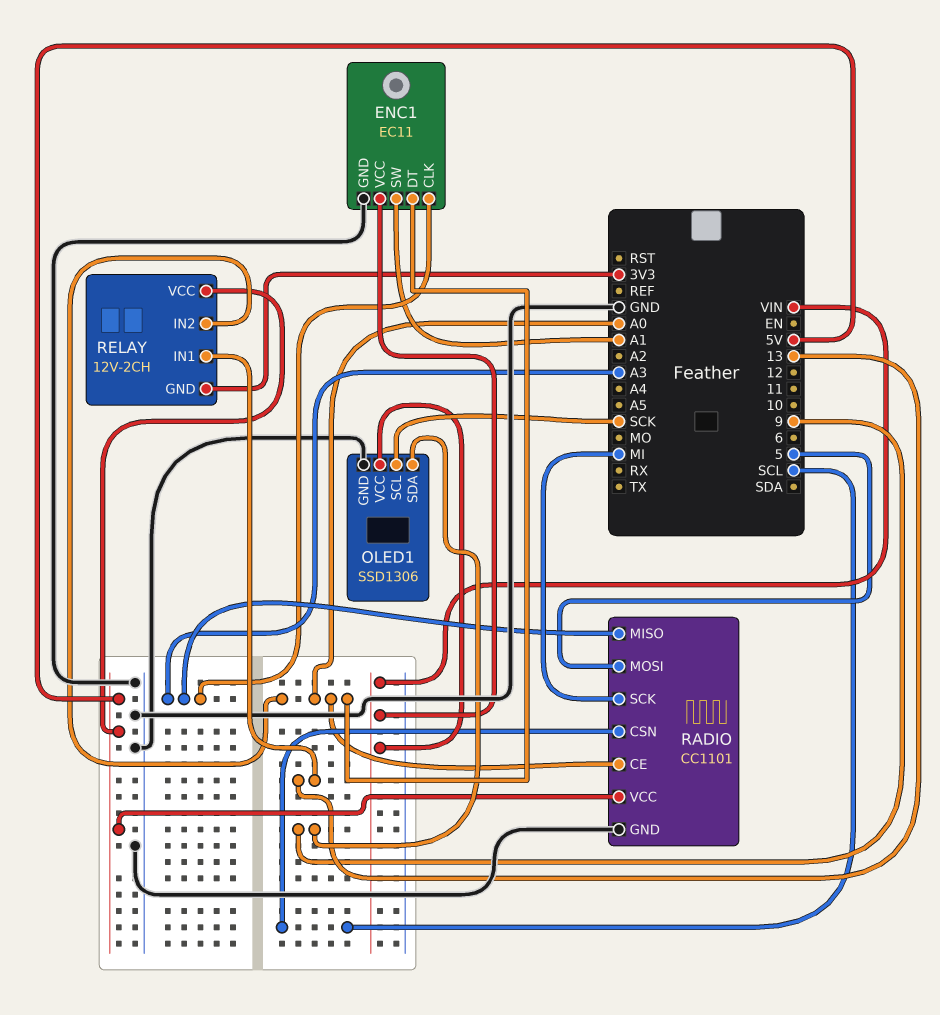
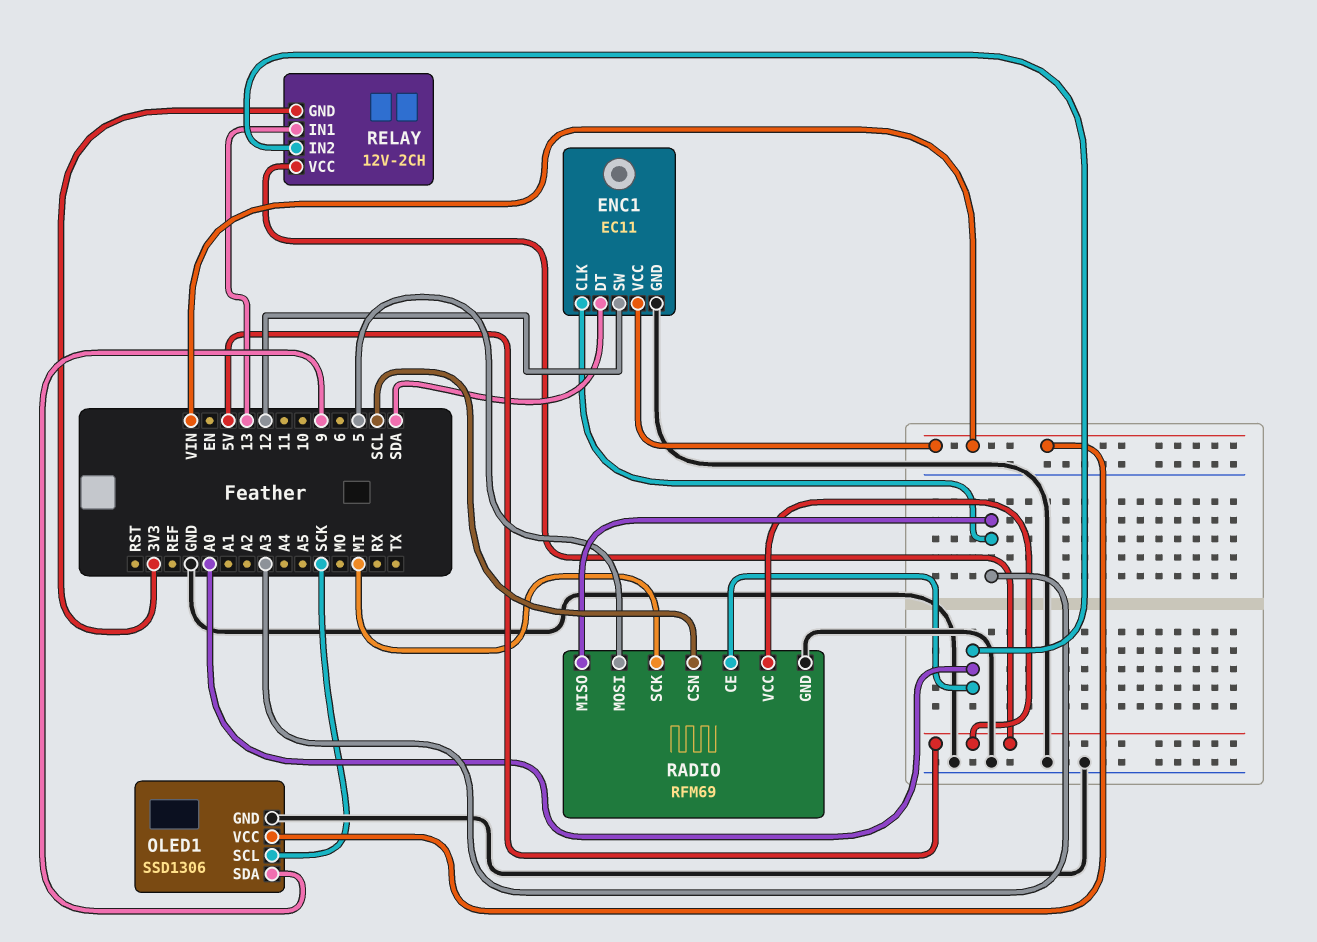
ENC1 pin DT: A0 -> SDA
ENC1 pin SW: A1 -> 12
RADIO: CC1101 -> RFM69

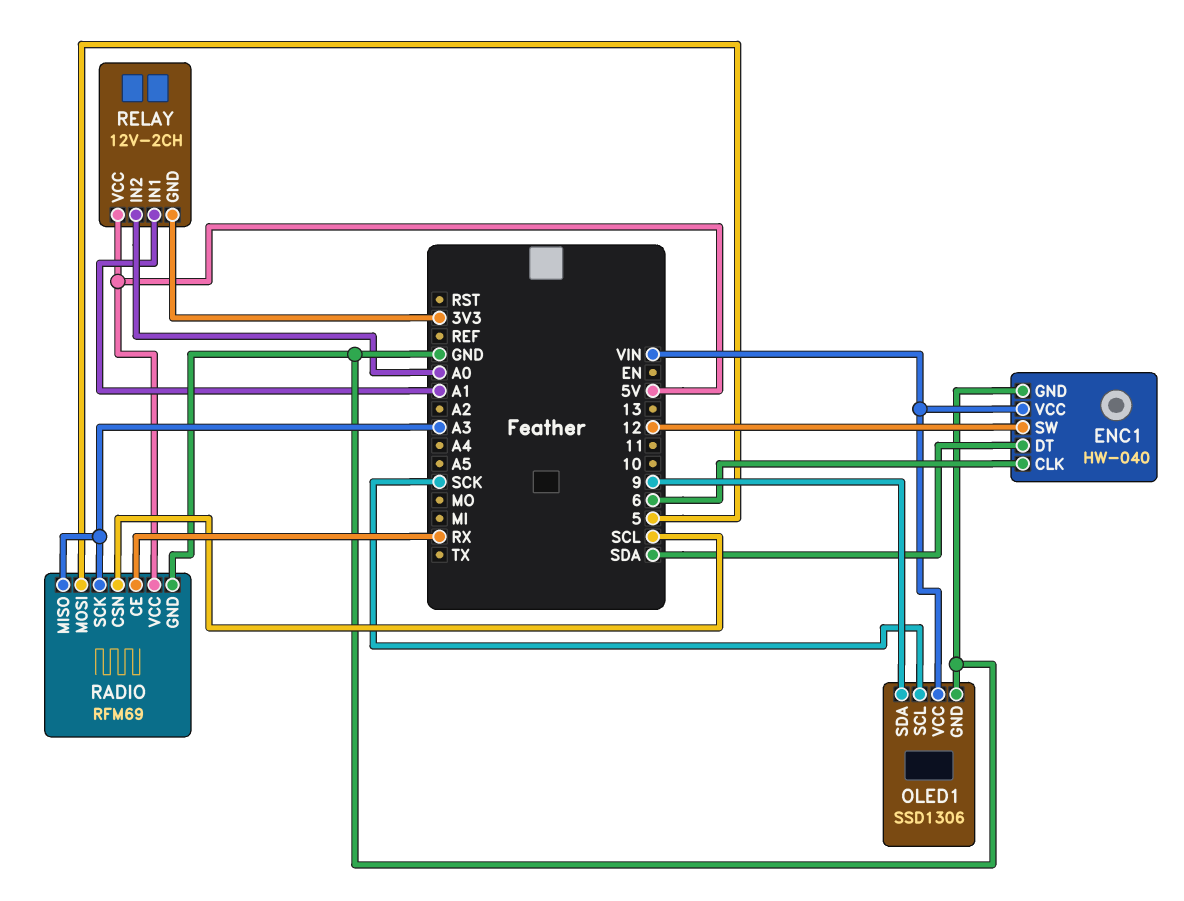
ENC1: EC11 -> HW-040
ENC1 pin CLK: A3 -> 6
RADIO pin CE: A0 -> RX
RADIO pin SCK: MI -> A3
RELAY pin IN1: 13 -> A1

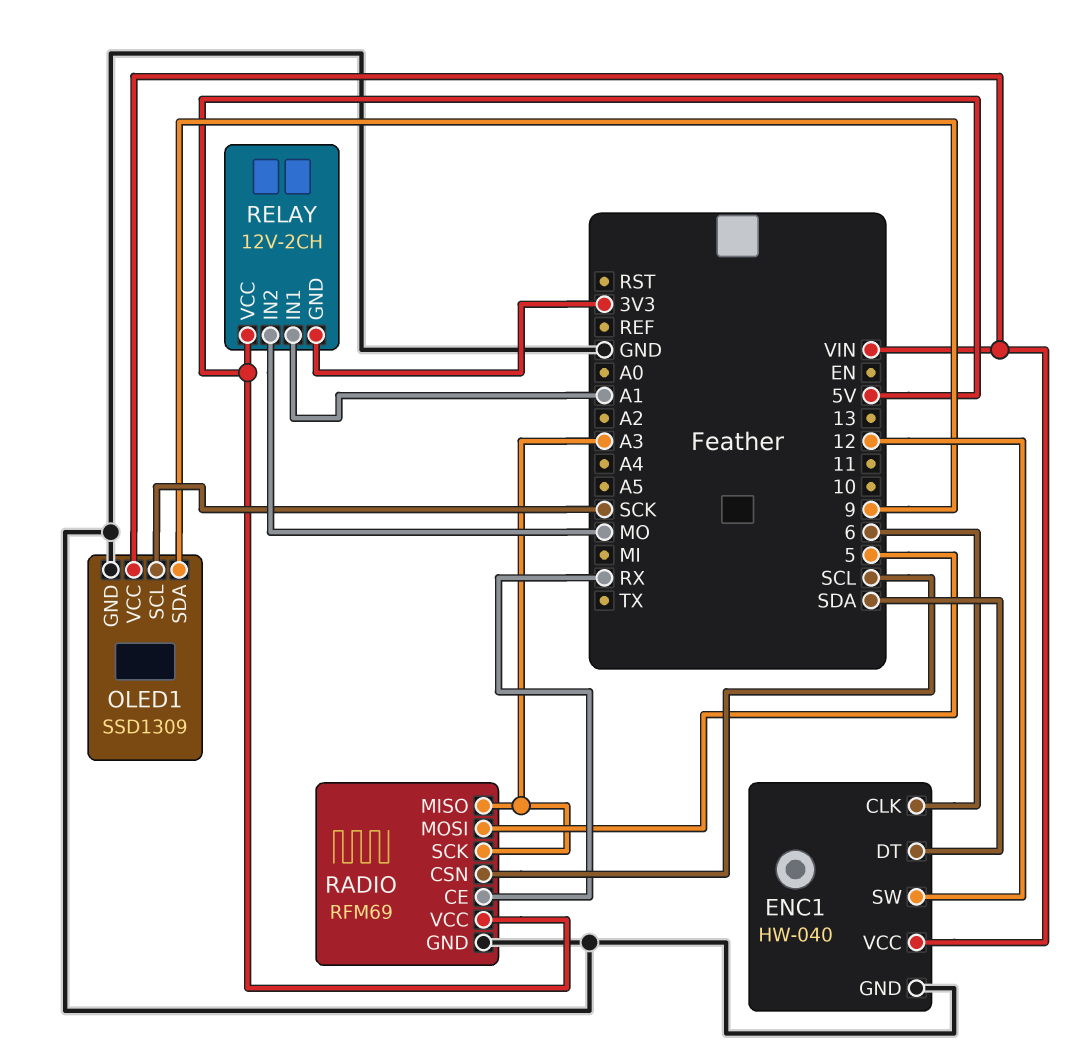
OLED1: SSD1306 -> SSD1309
RELAY pin IN2: A0 -> MO

